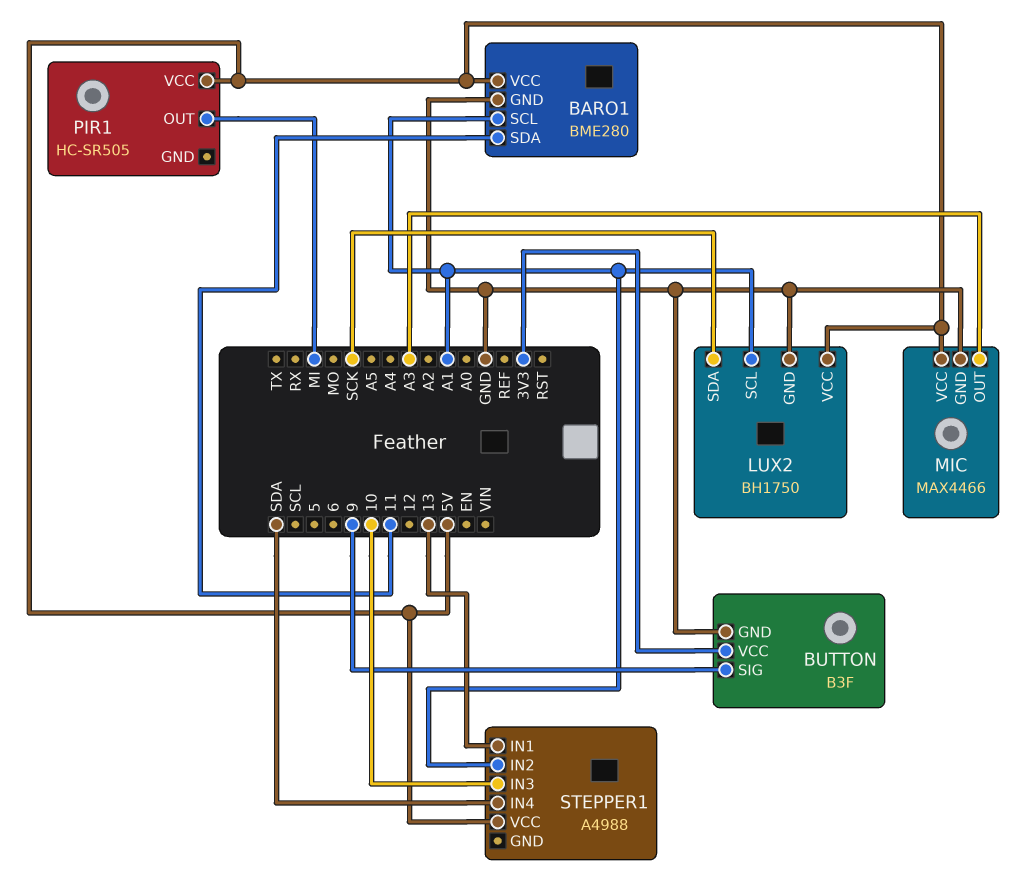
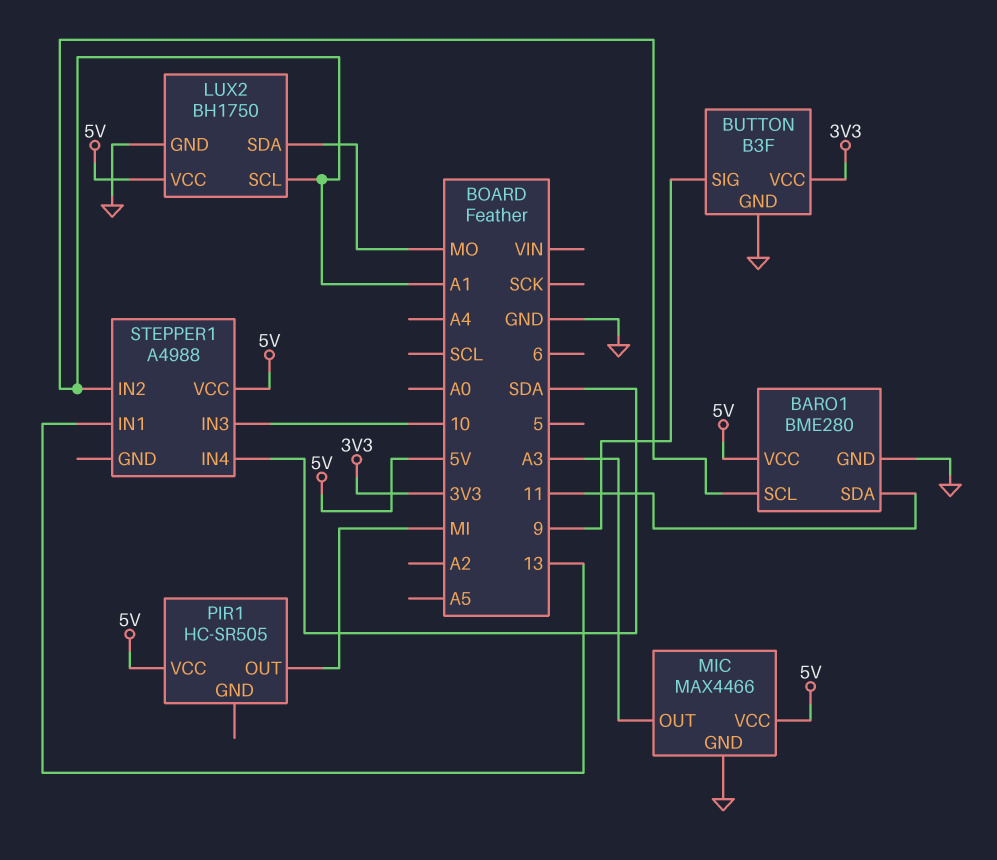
LUX2 pin SDA: SCK -> MO

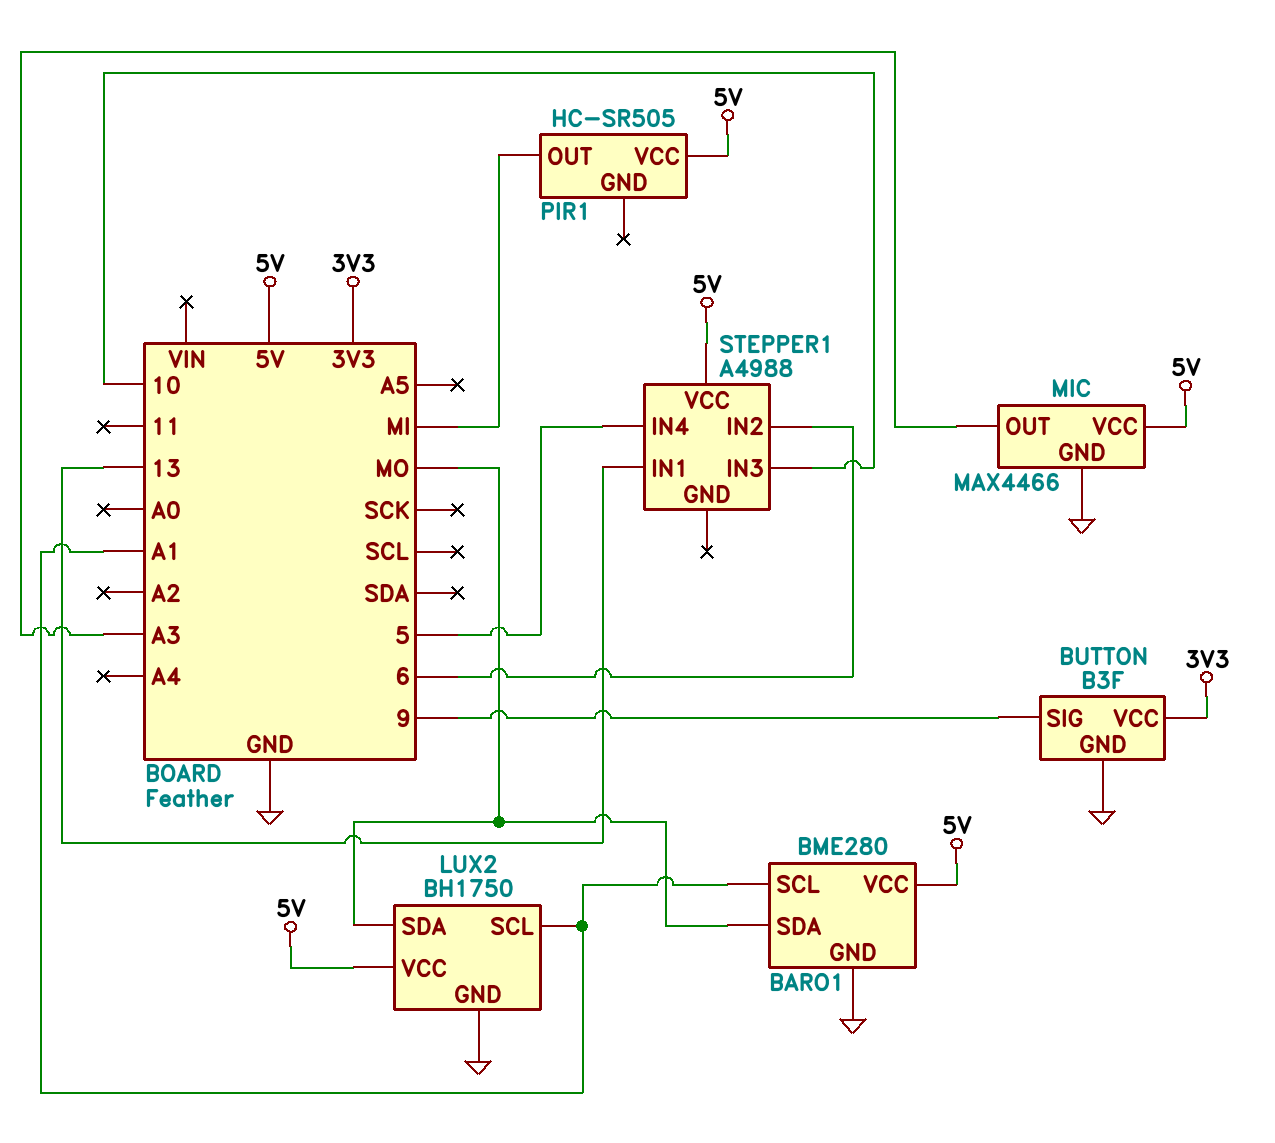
BARO1 pin SDA: 11 -> MO
STEPPER1 pin IN2: A1 -> 6
STEPPER1 pin IN4: SDA -> 5

